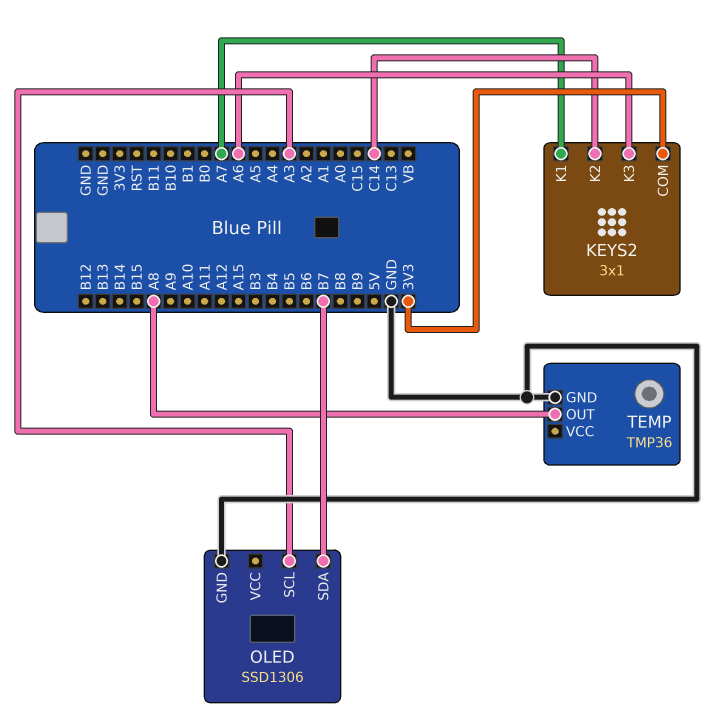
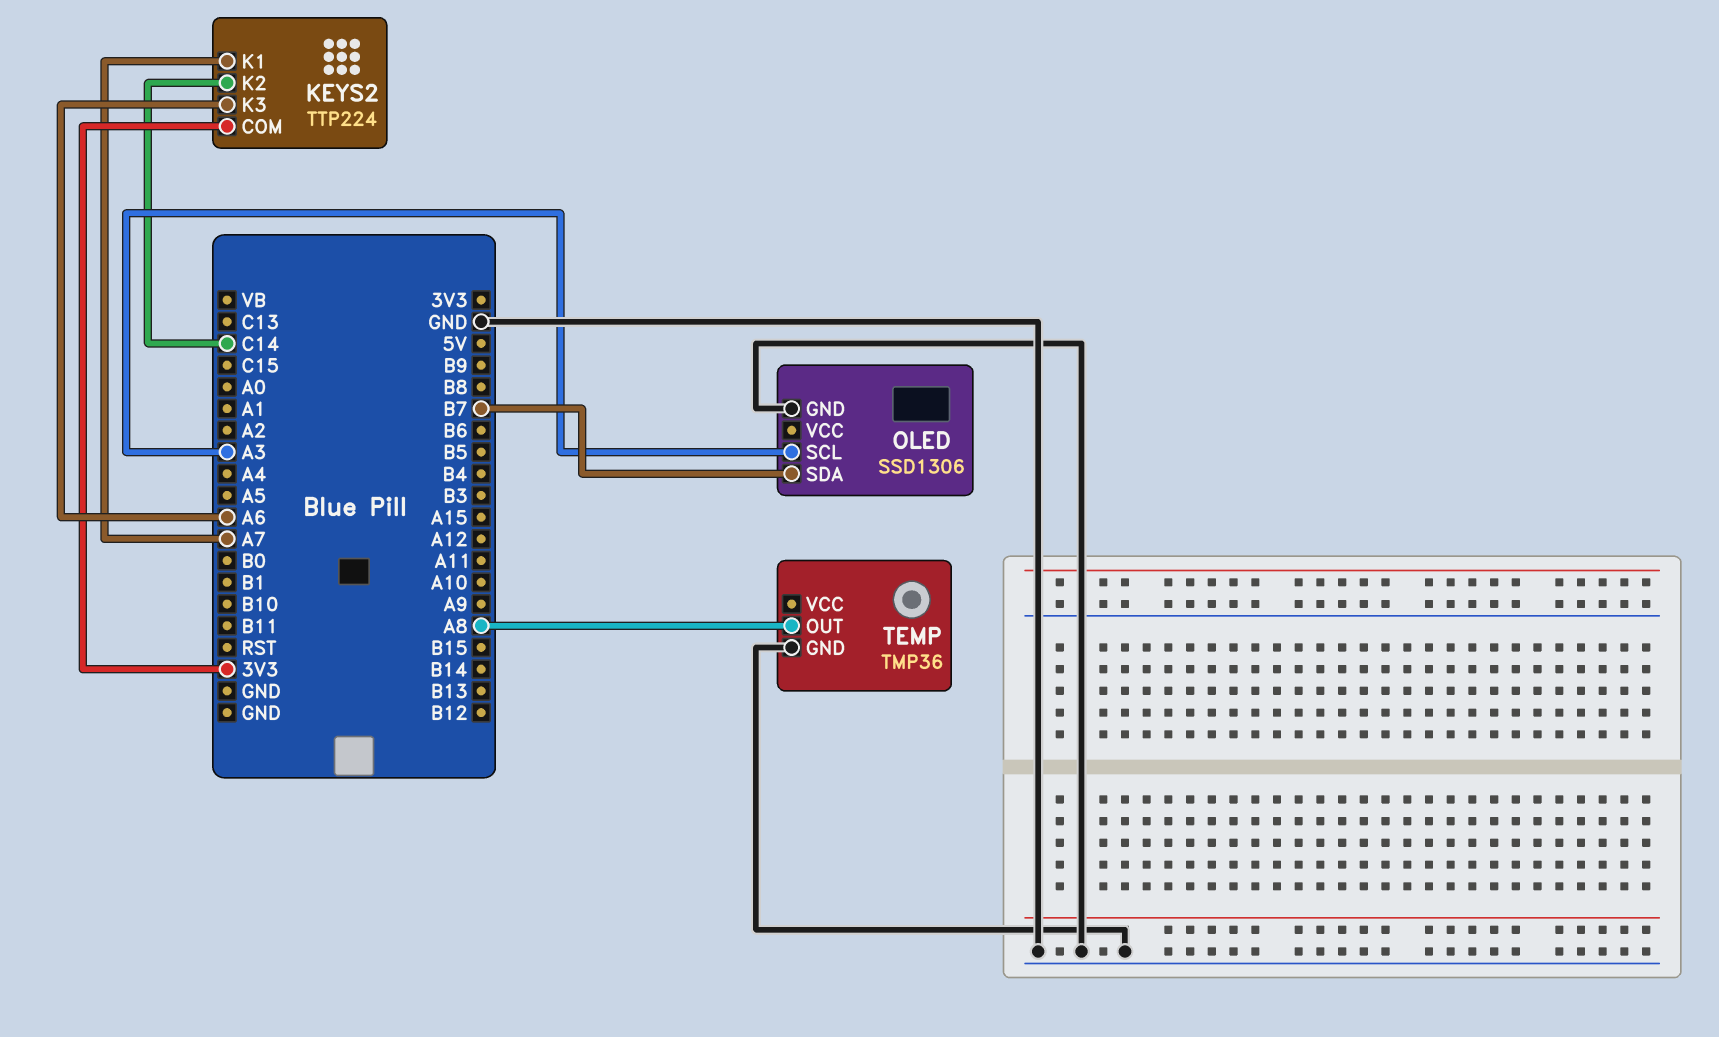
KEYS2: 3x1 -> TTP224

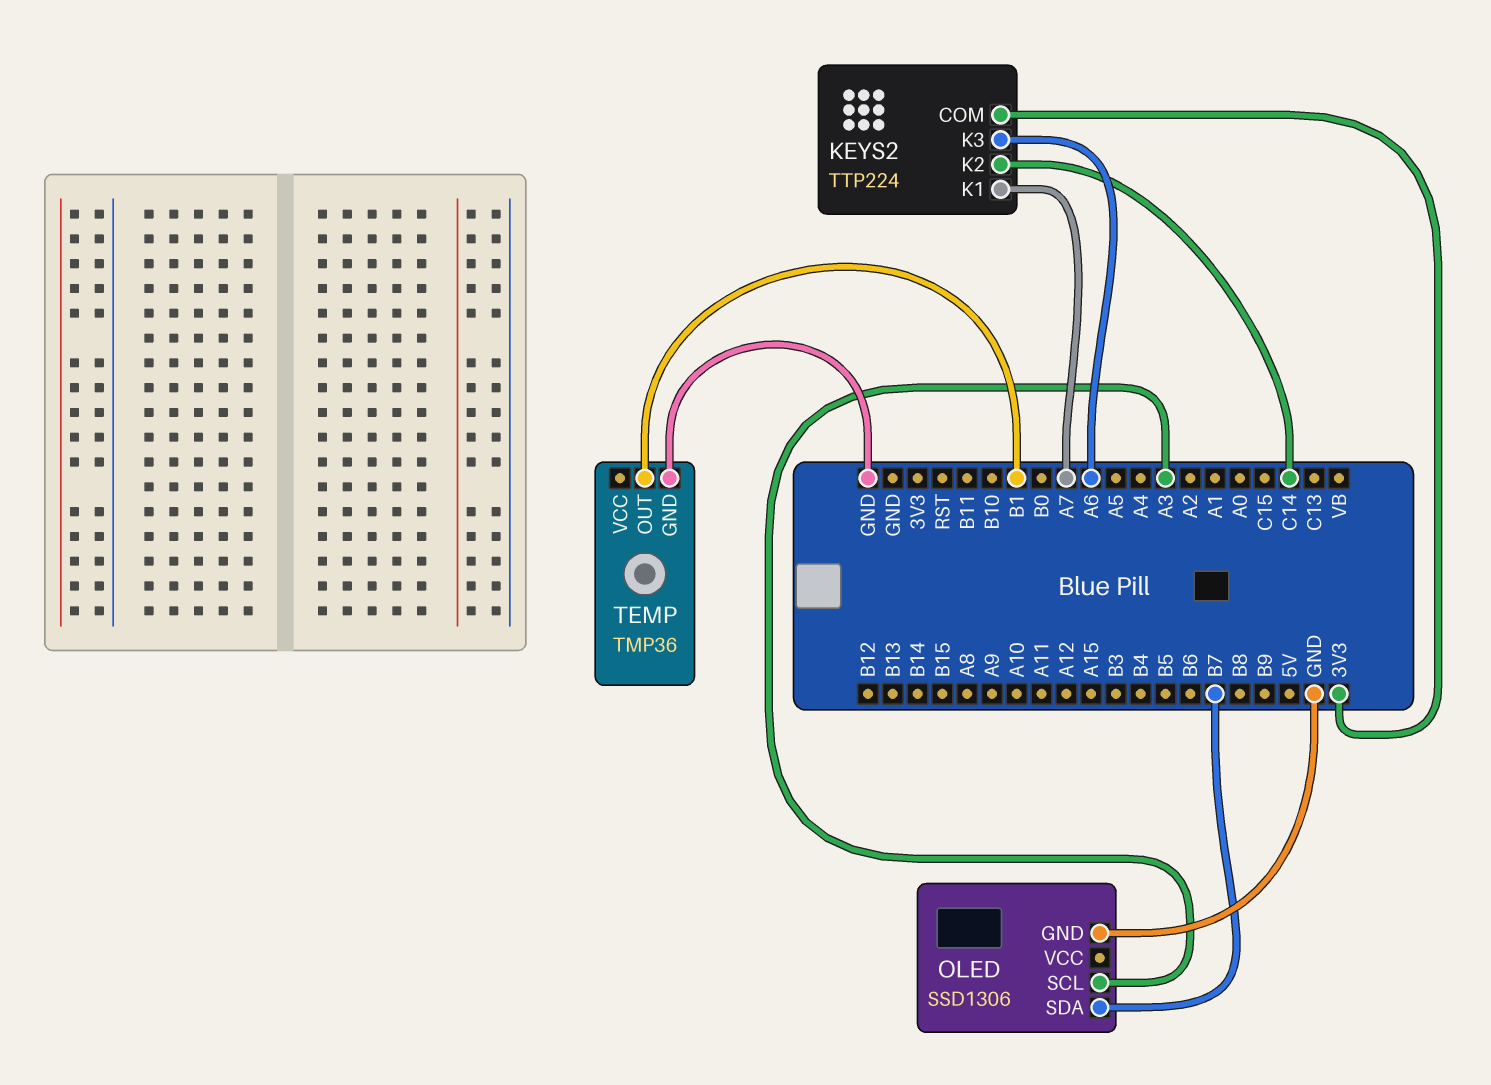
TEMP pin OUT: A8 -> B1

